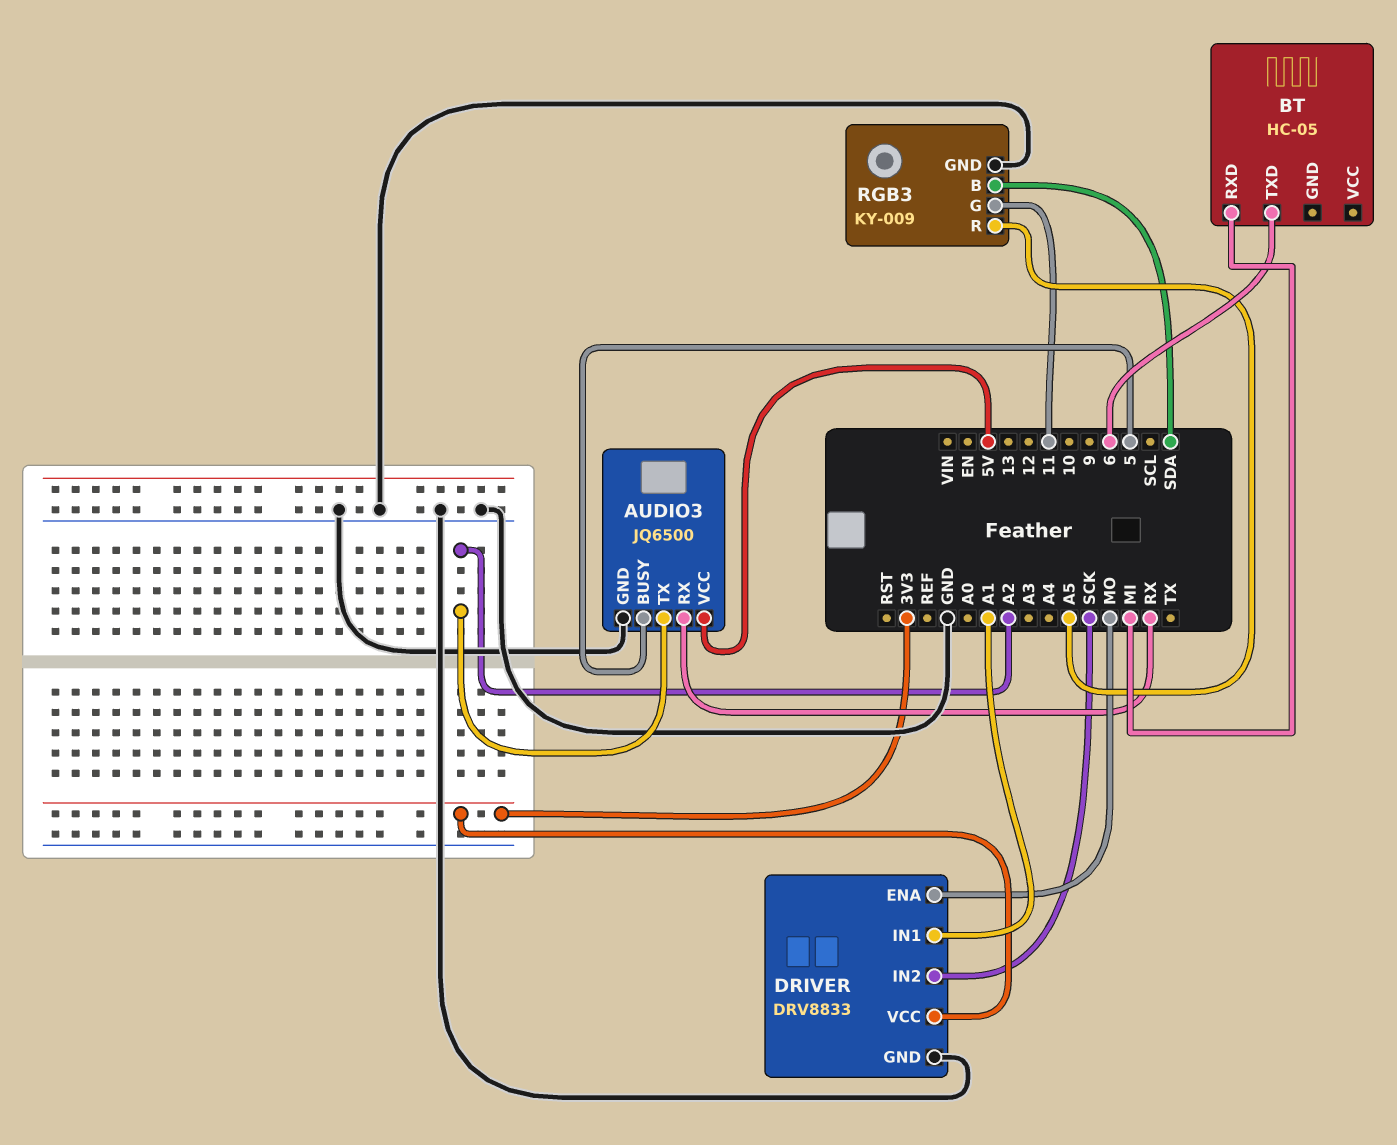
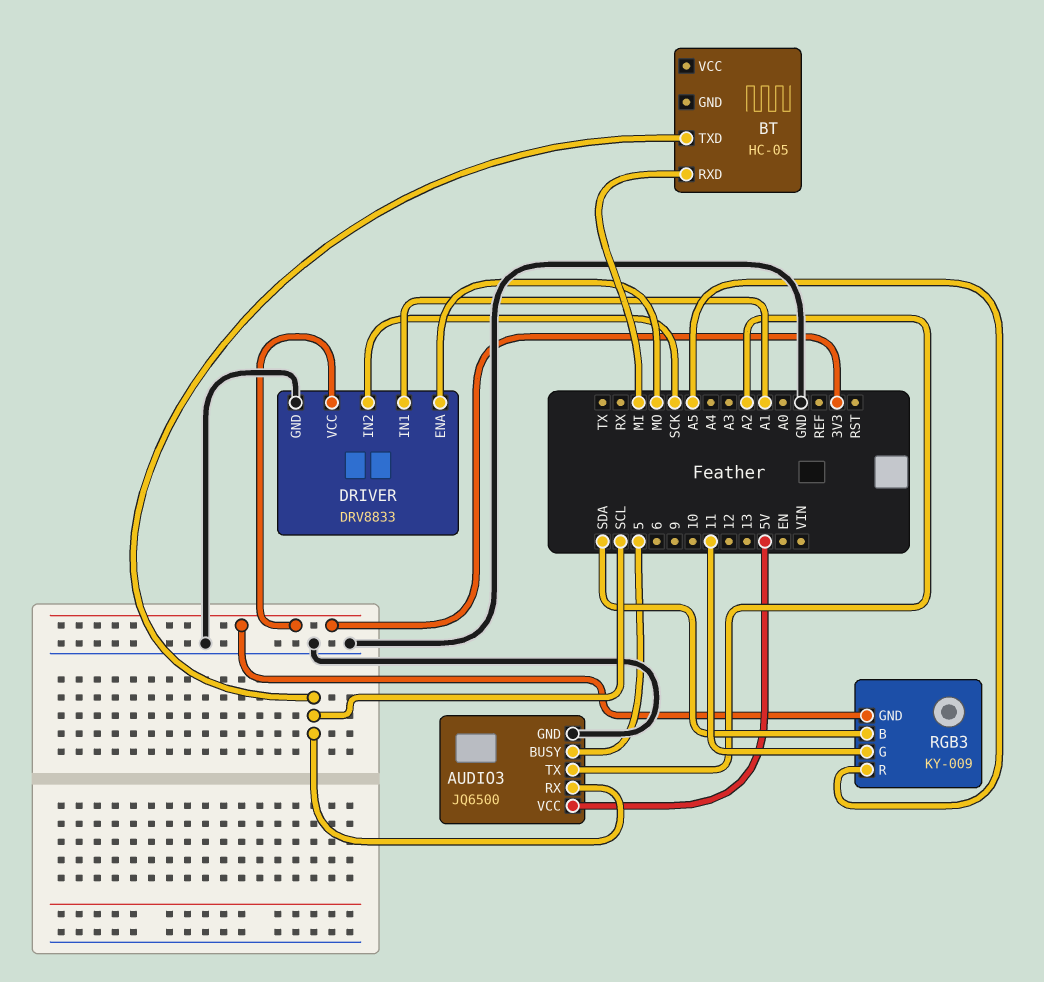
AUDIO3 pin RX: RX -> SCL
BT pin TXD: 6 -> SCL
RGB3 pin GND: GND -> 3V3

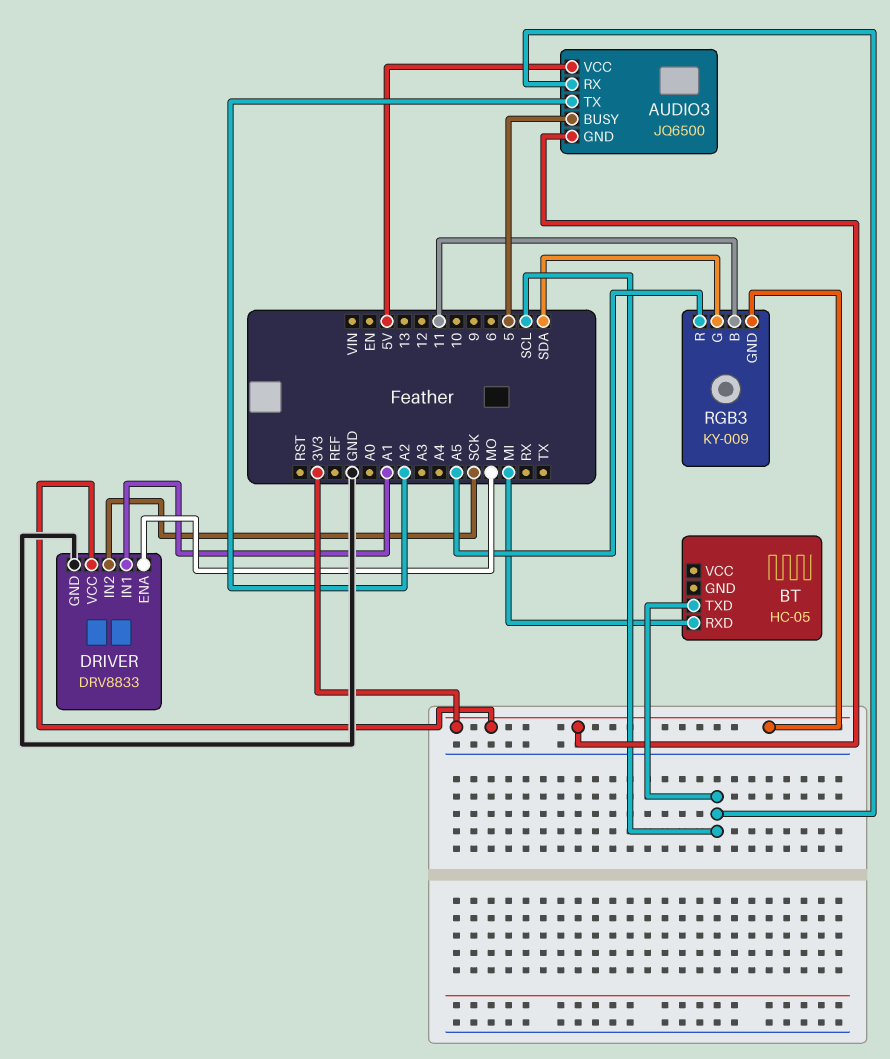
AUDIO3 pin GND: GND -> 3V3
RGB3 pin B: SDA -> 11
RGB3 pin G: 11 -> SDA

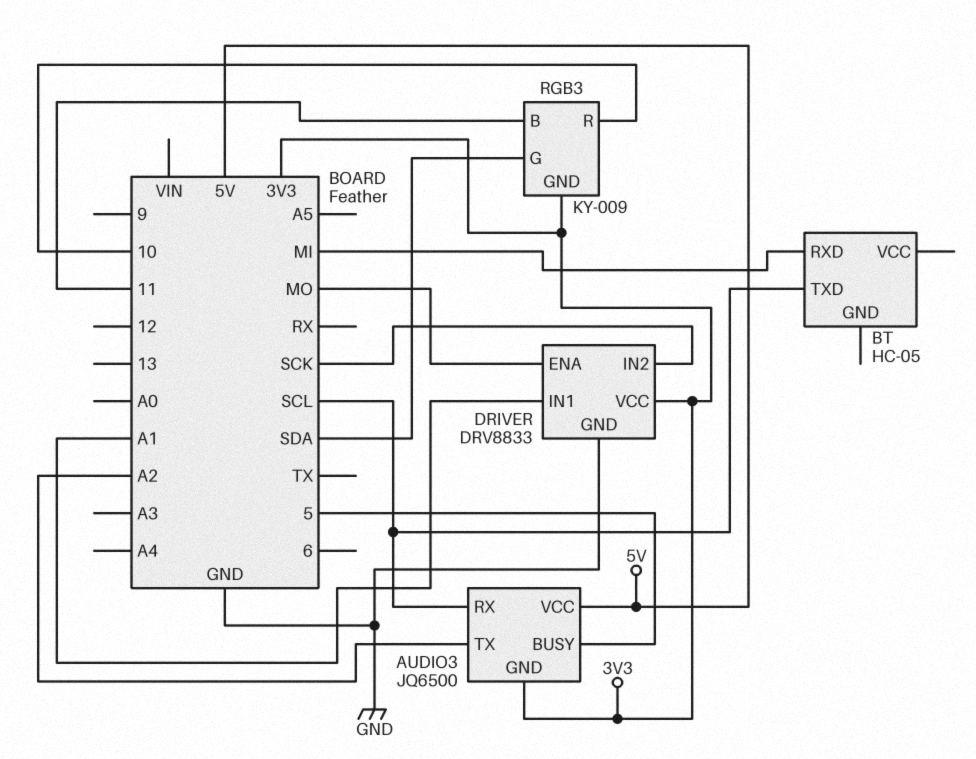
RGB3 pin R: A5 -> 10

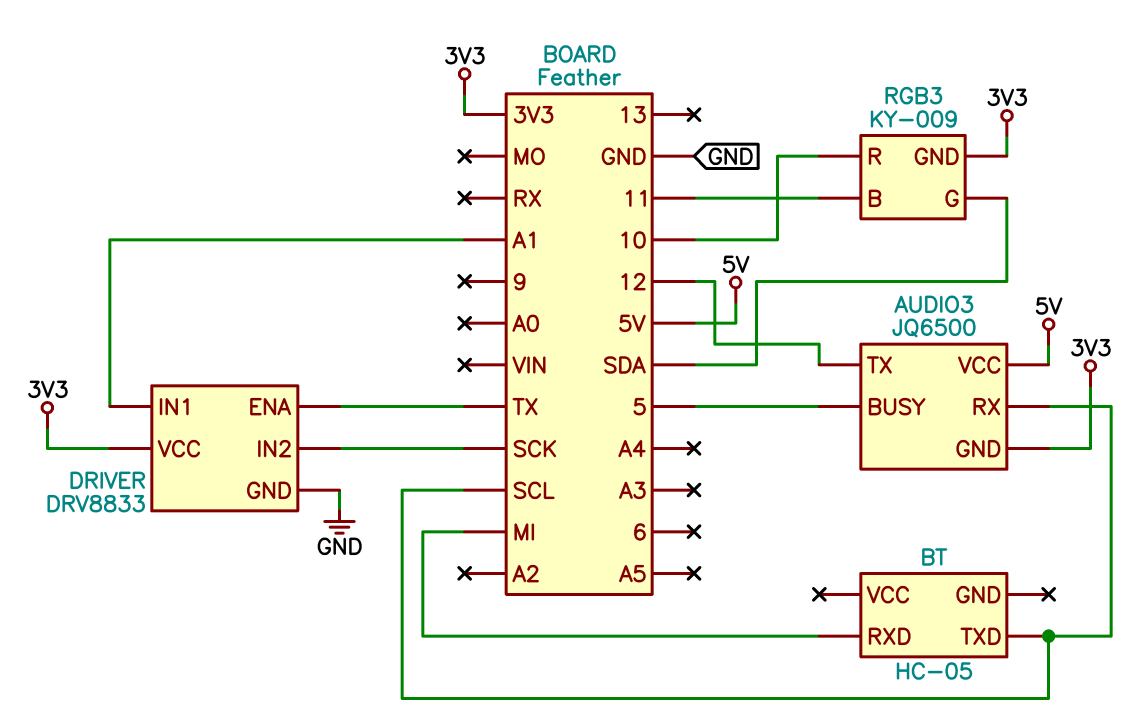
AUDIO3 pin TX: A2 -> 12
DRIVER pin ENA: MO -> TX

